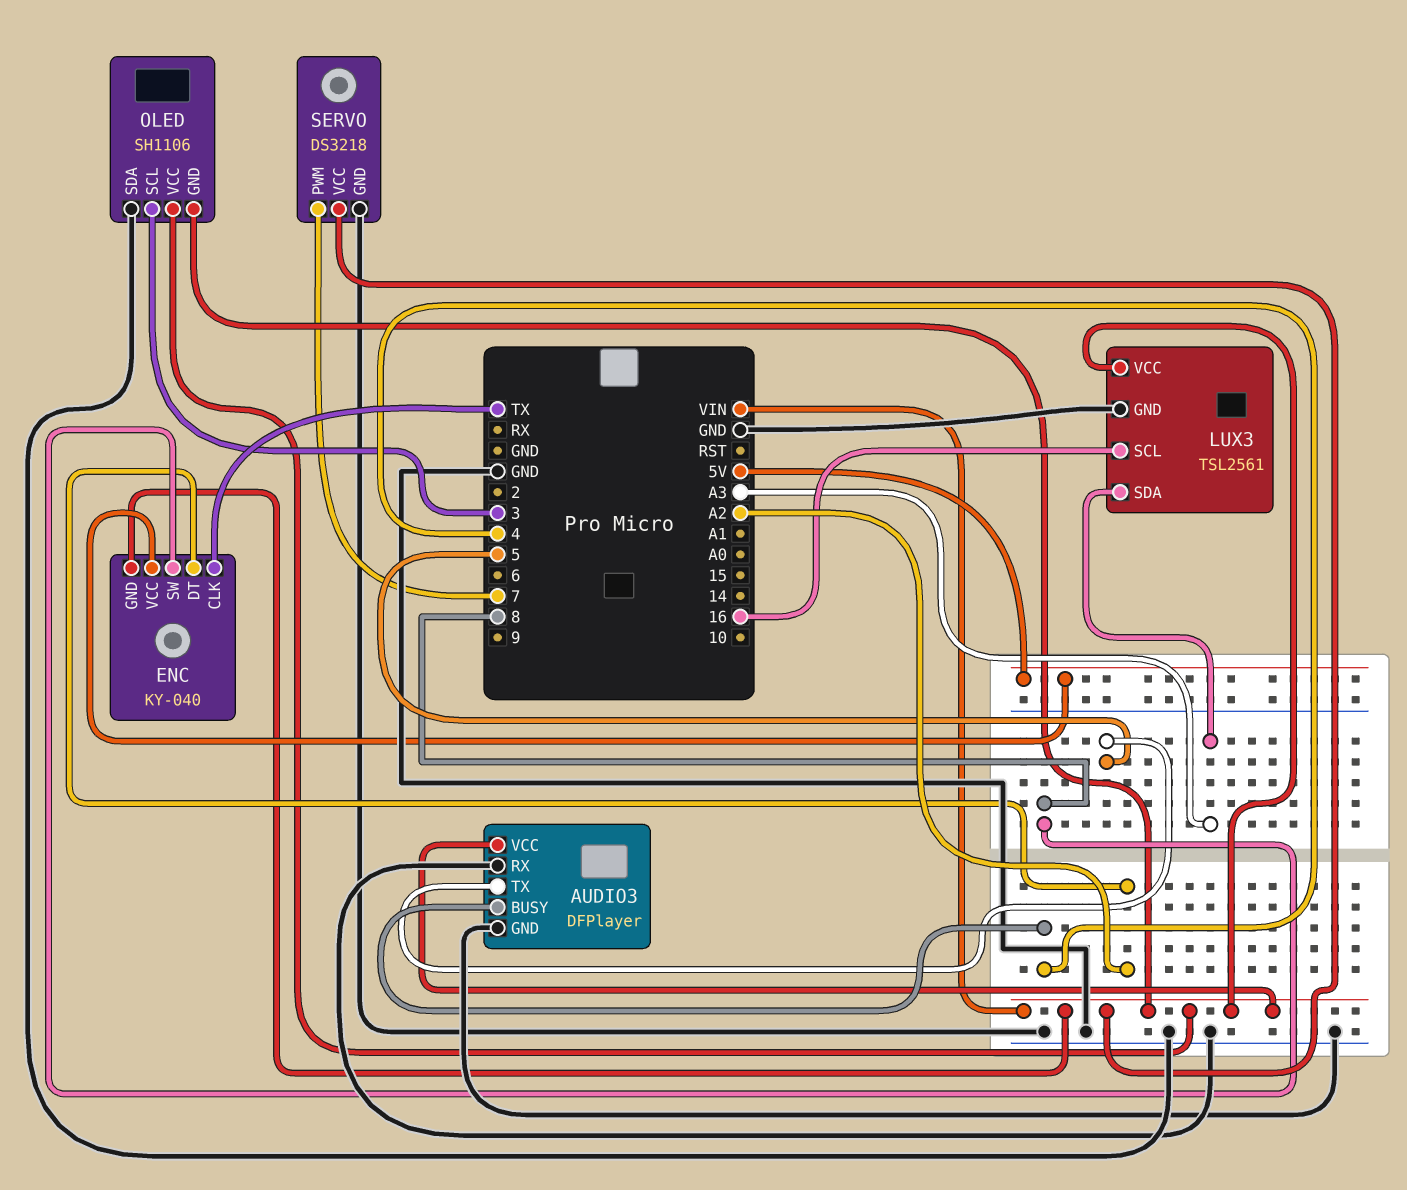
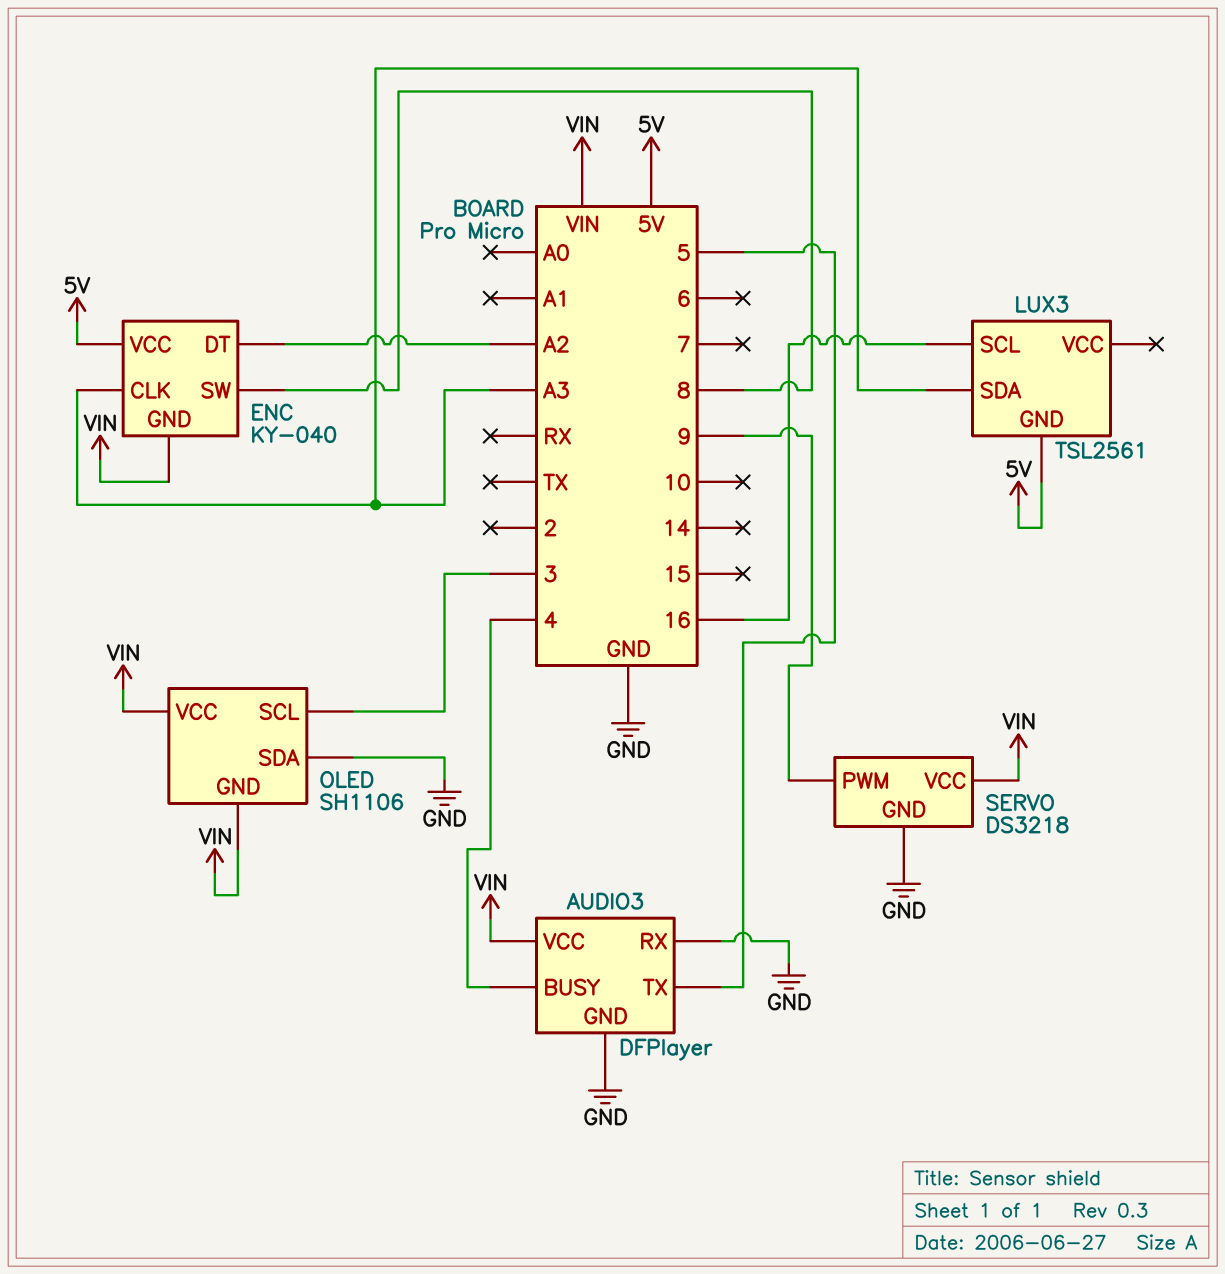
ENC pin CLK: TX -> A3
LUX3 pin GND: GND -> 5V
LUX3 pin VCC: VIN -> none
SERVO pin PWM: 7 -> 9

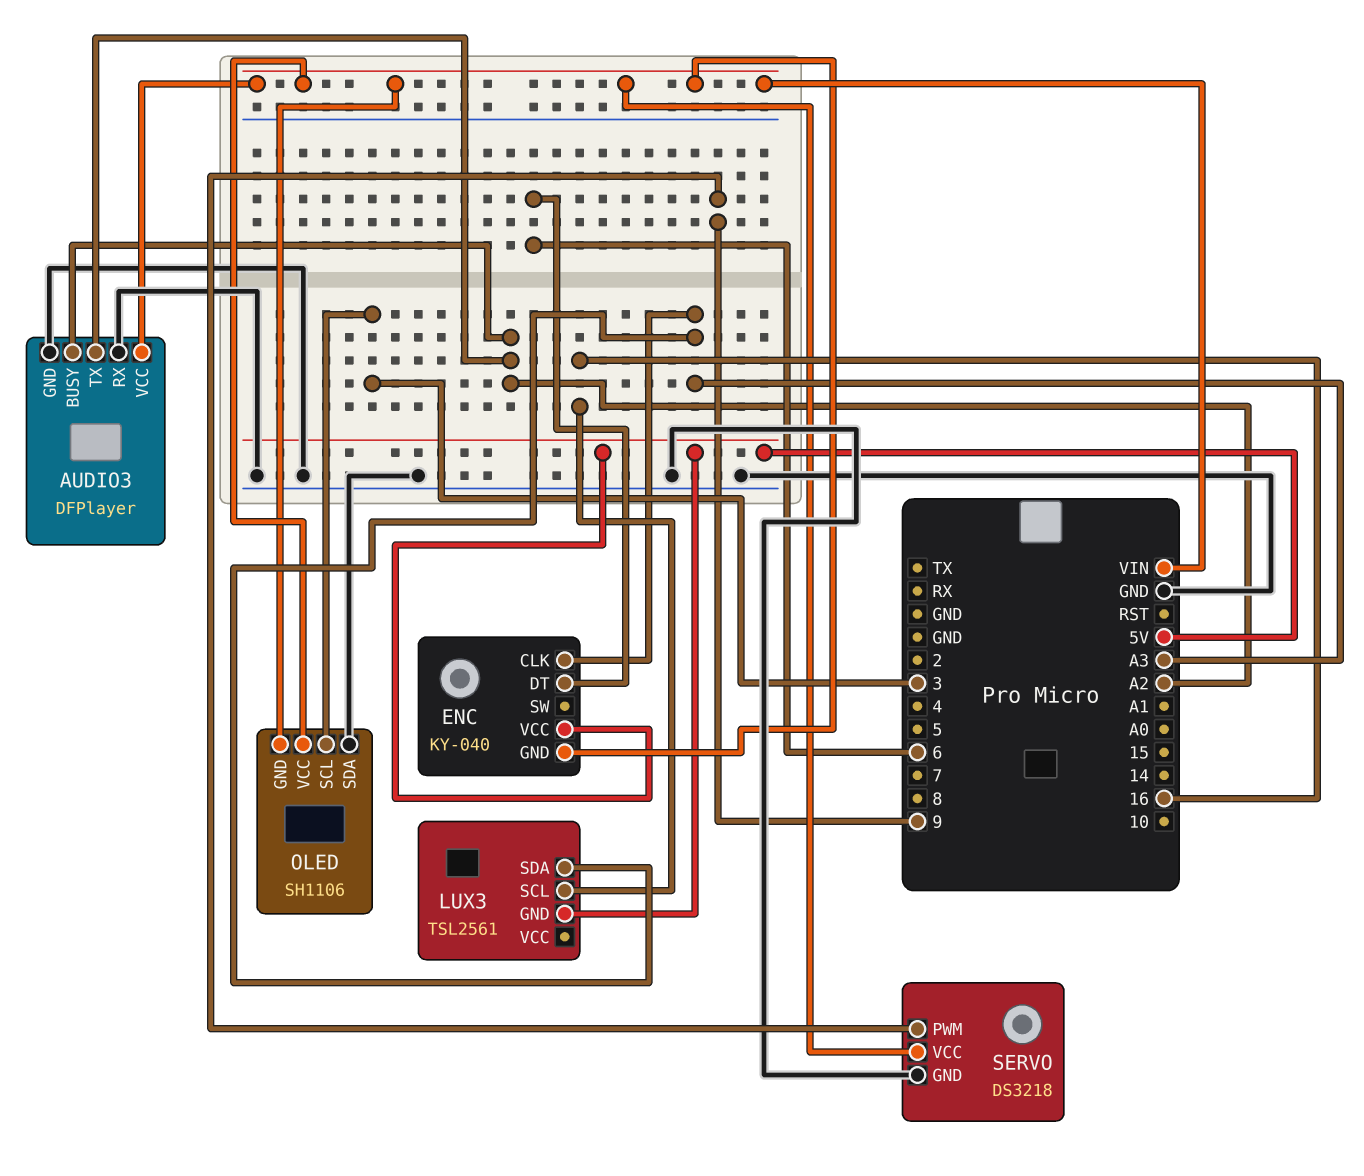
AUDIO3 pin BUSY: 4 -> A2
AUDIO3 pin TX: 5 -> A2
ENC pin DT: A2 -> 6
ENC pin SW: 8 -> none

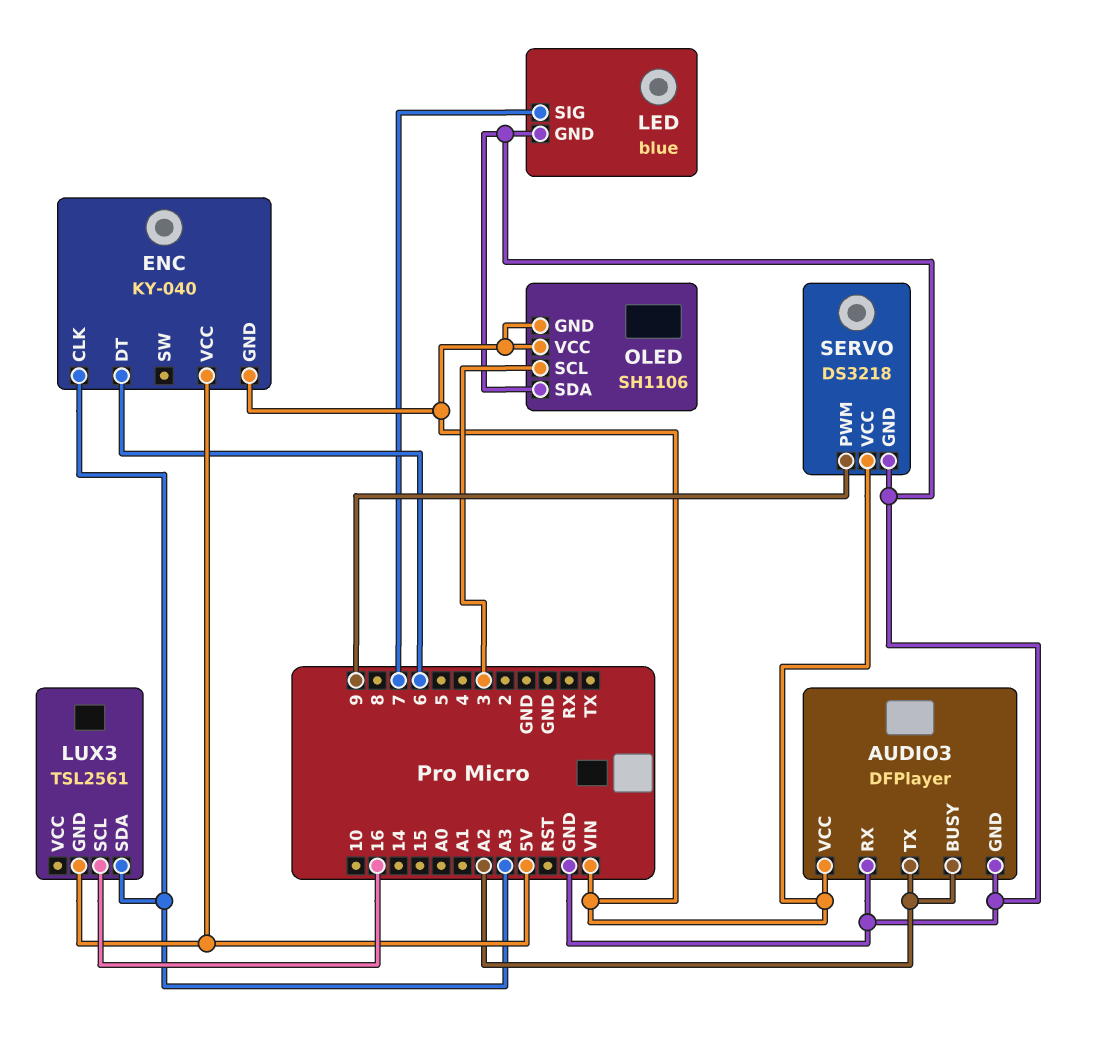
LED: none -> blue
LED pin GND: none -> GND
LED pin SIG: none -> 7

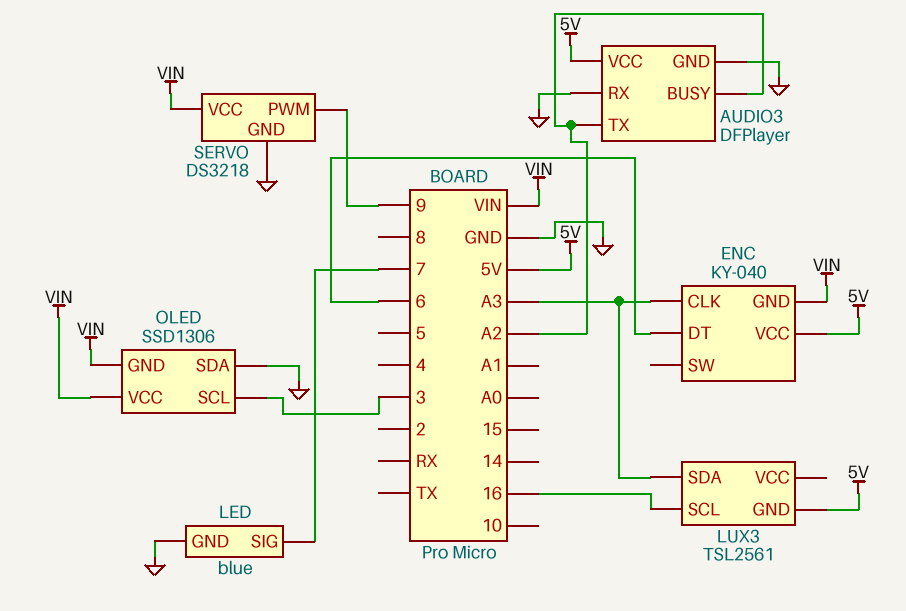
AUDIO3 pin VCC: VIN -> 5V
OLED: SH1106 -> SSD1306

